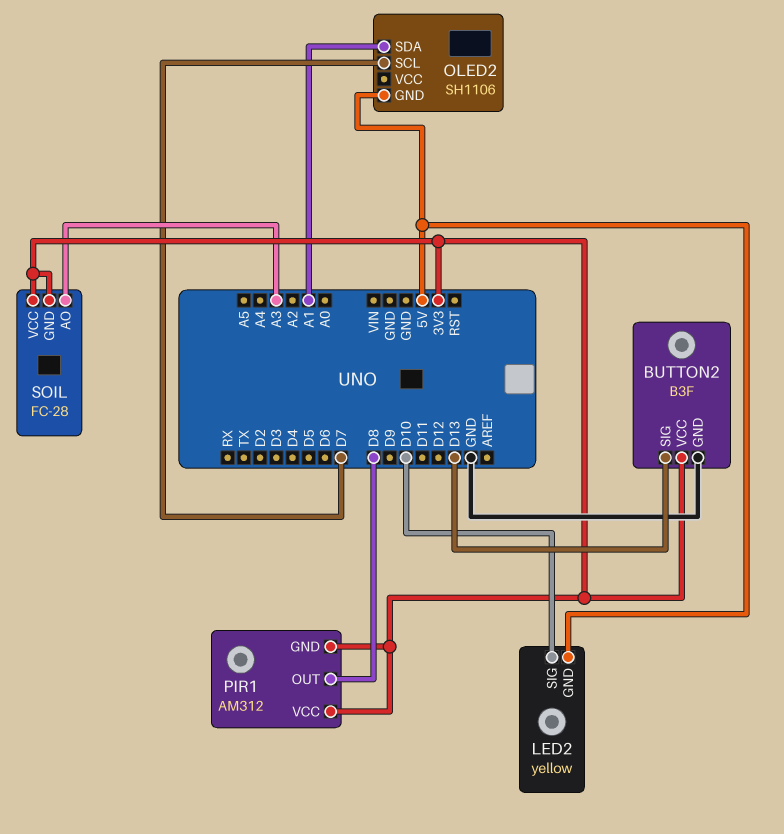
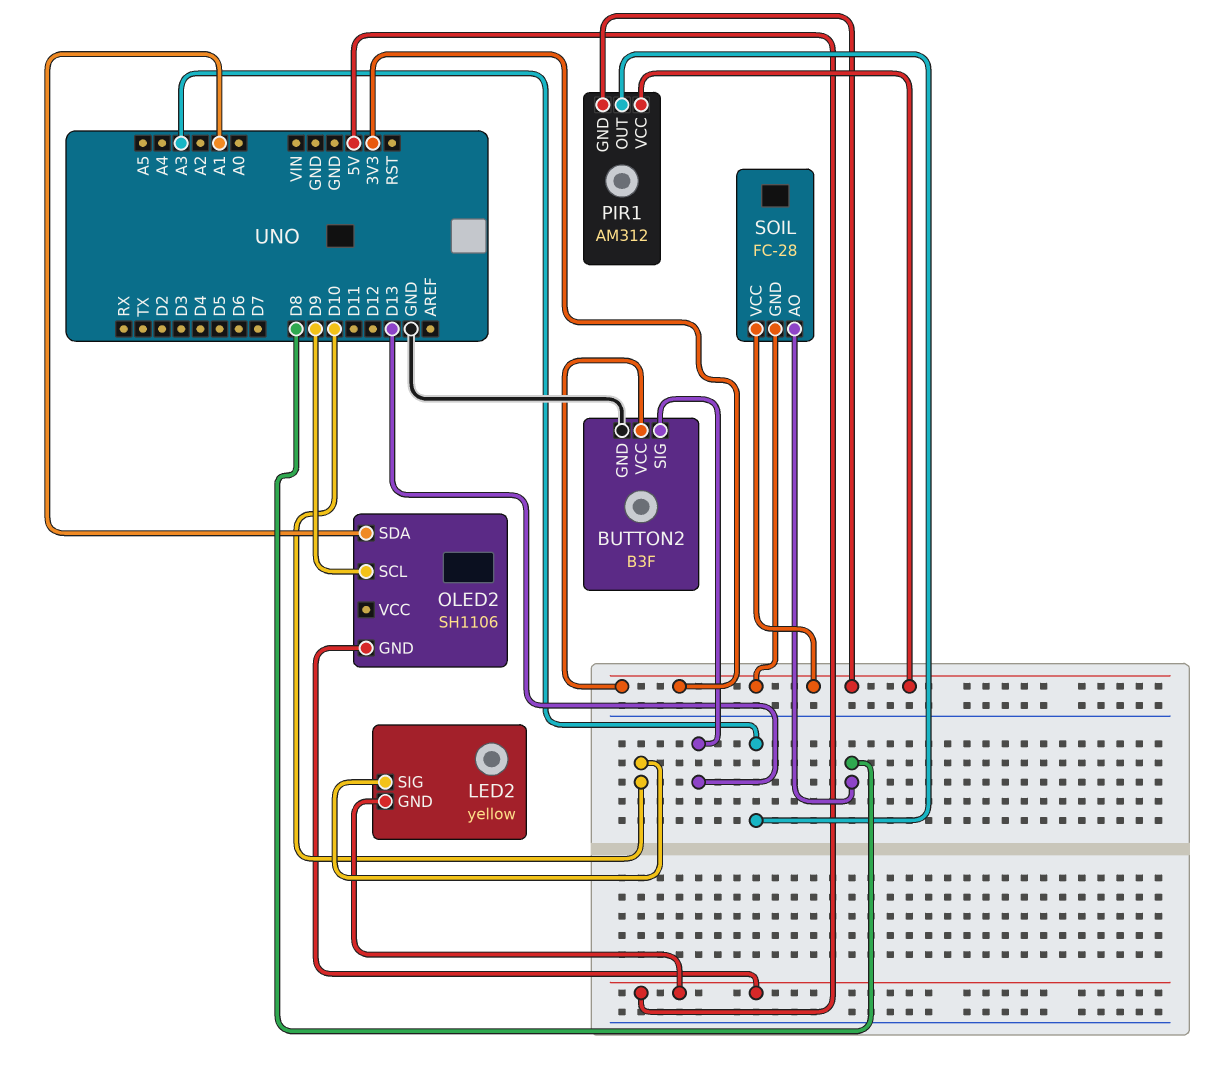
OLED2 pin SCL: D7 -> D9
PIR1 pin OUT: D8 -> A3
SOIL pin AO: A3 -> D8

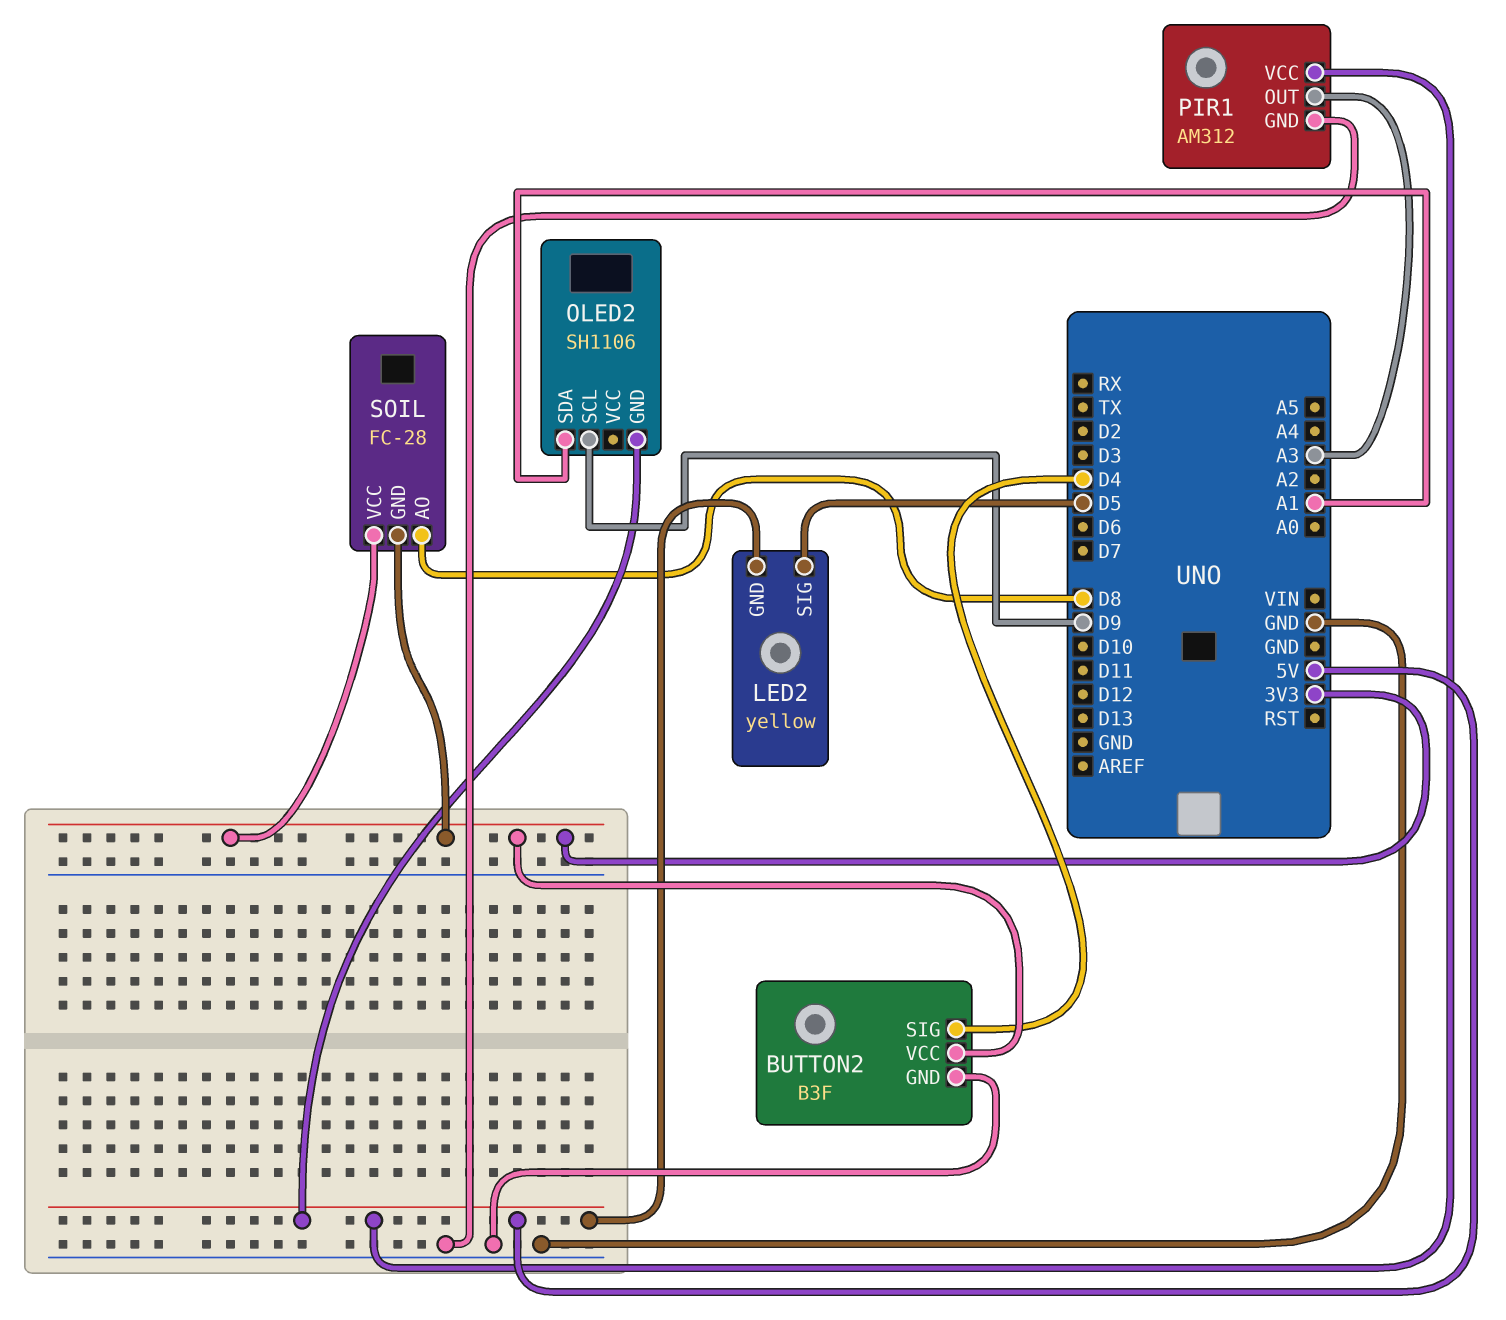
BUTTON2 pin SIG: D13 -> D4
LED2 pin SIG: D10 -> D5
PIR1 pin GND: 3V3 -> GND
PIR1 pin VCC: 3V3 -> 5V

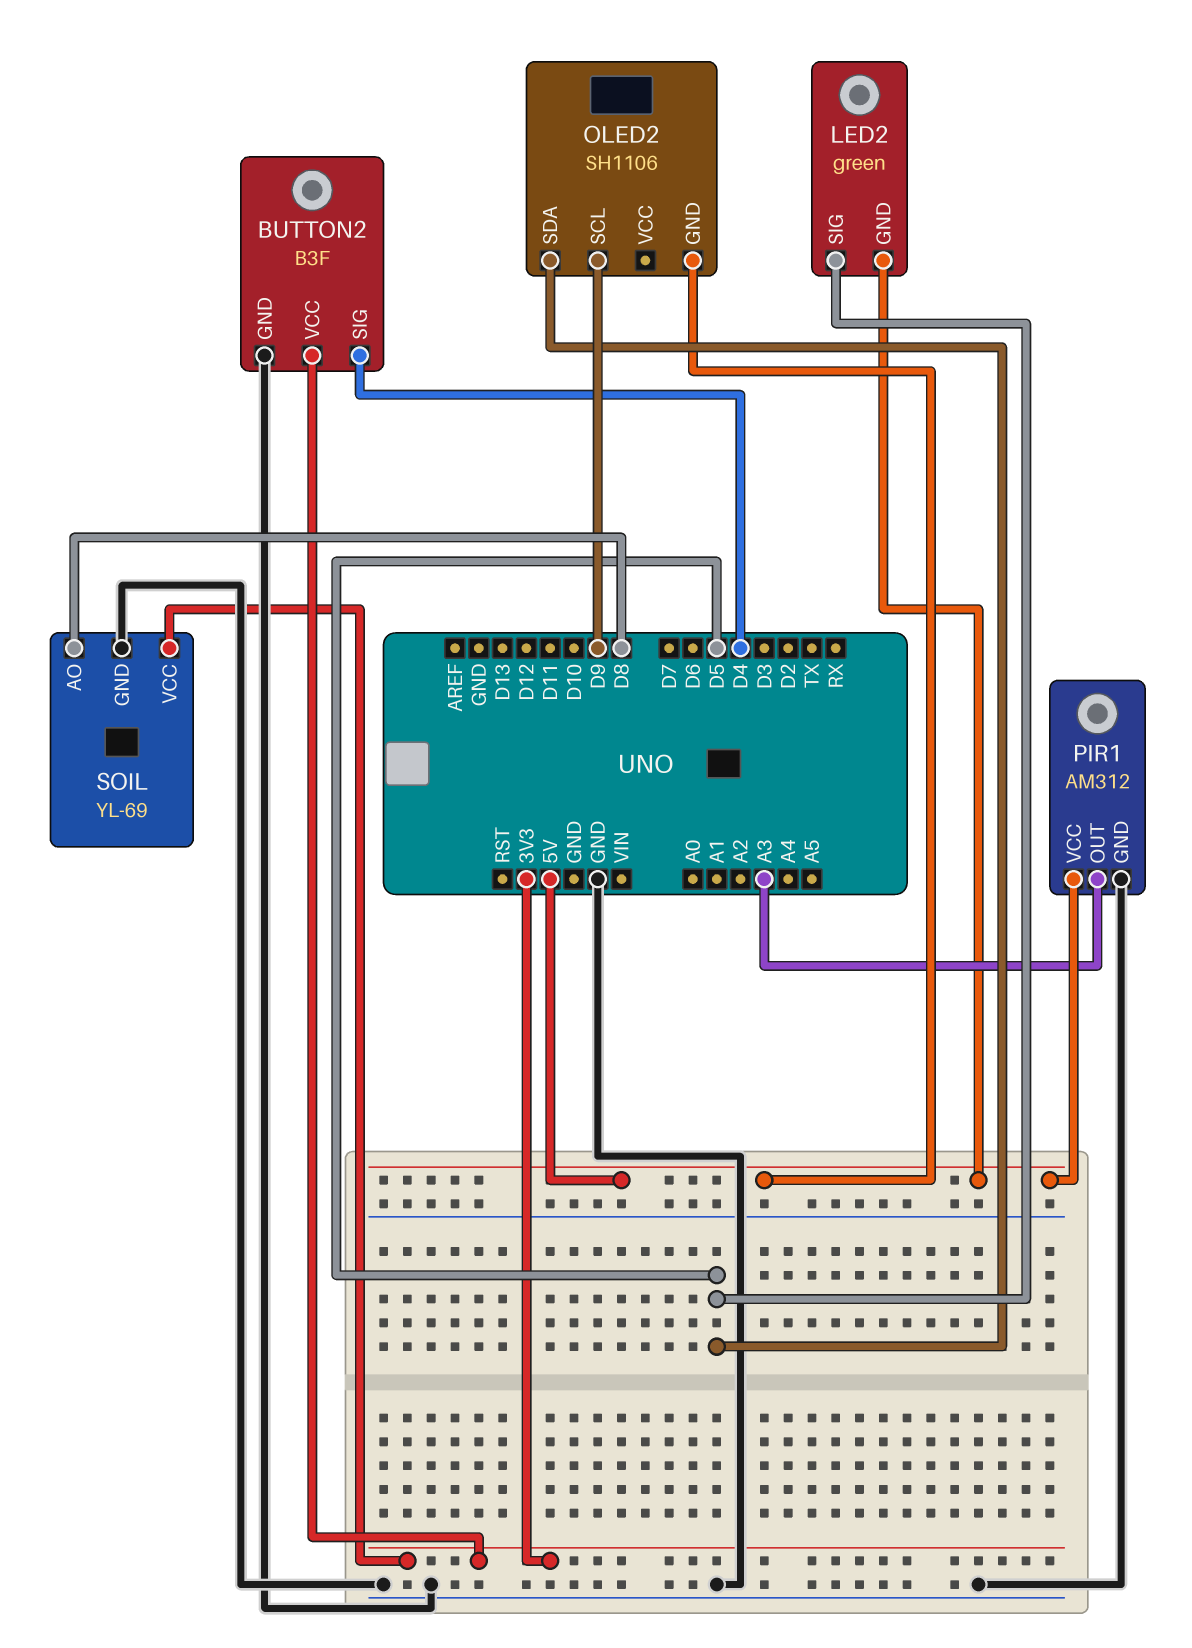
LED2: yellow -> green
OLED2 pin SDA: A1 -> D5
SOIL: FC-28 -> YL-69
SOIL pin GND: 3V3 -> GND

